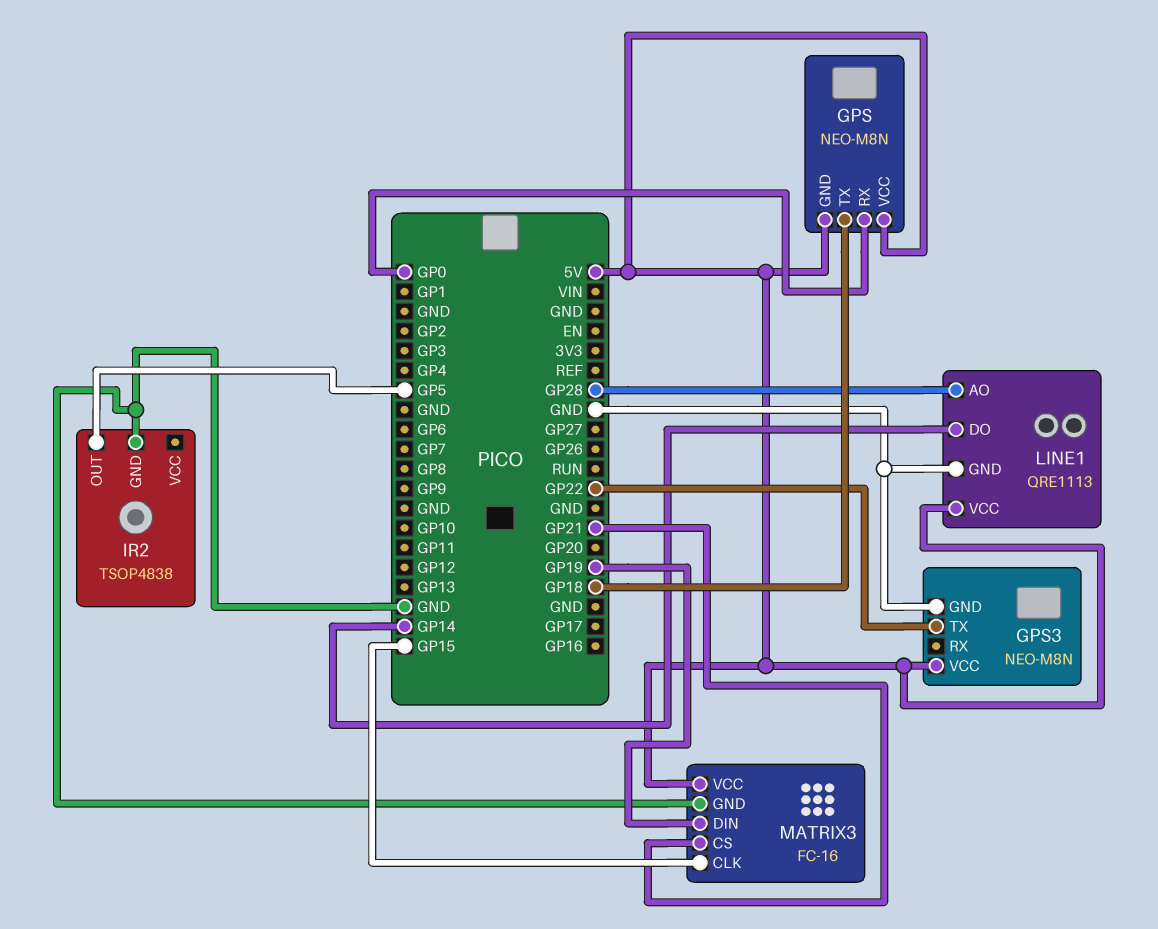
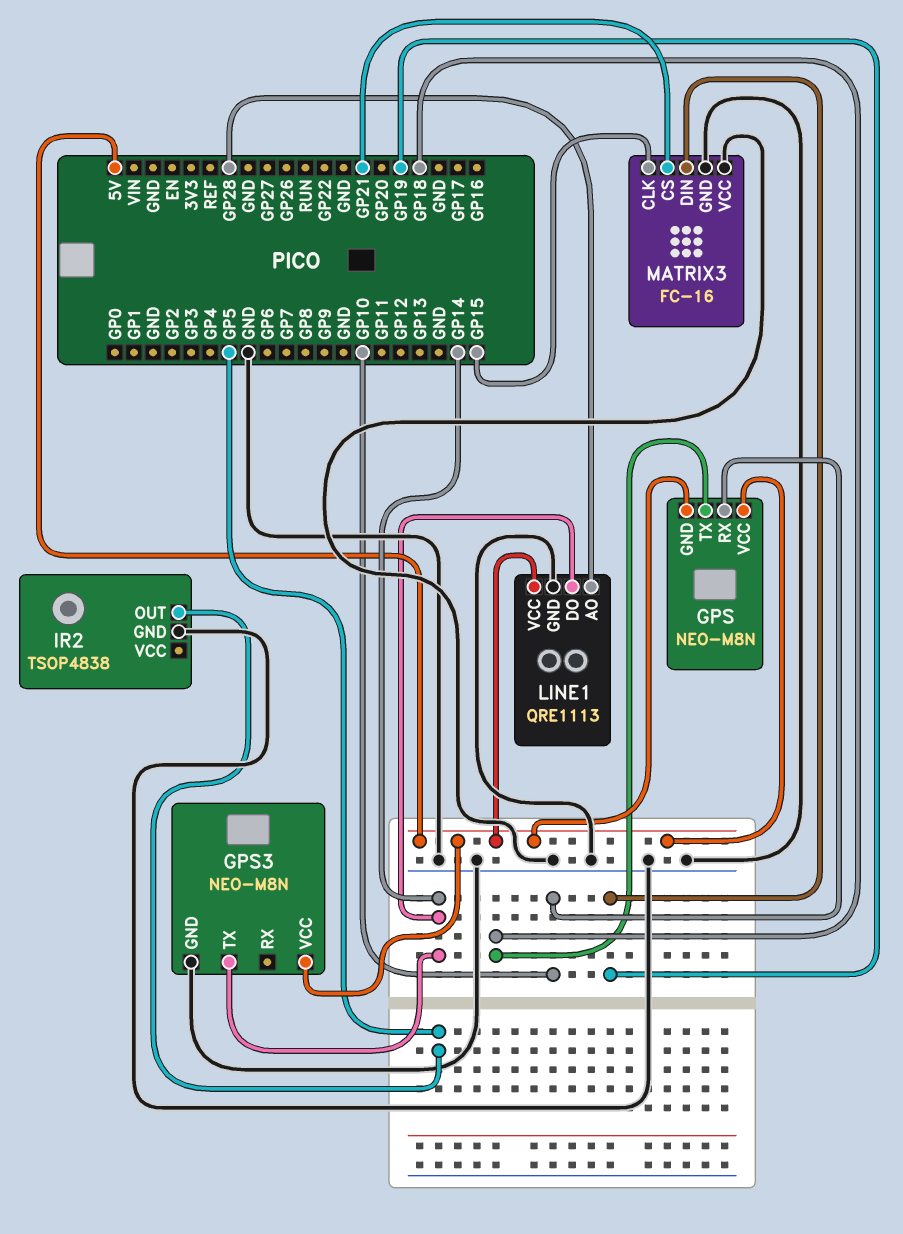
GPS pin RX: GP0 -> GP10
GPS3 pin TX: GP22 -> GP14
MATRIX3 pin VCC: 5V -> GND

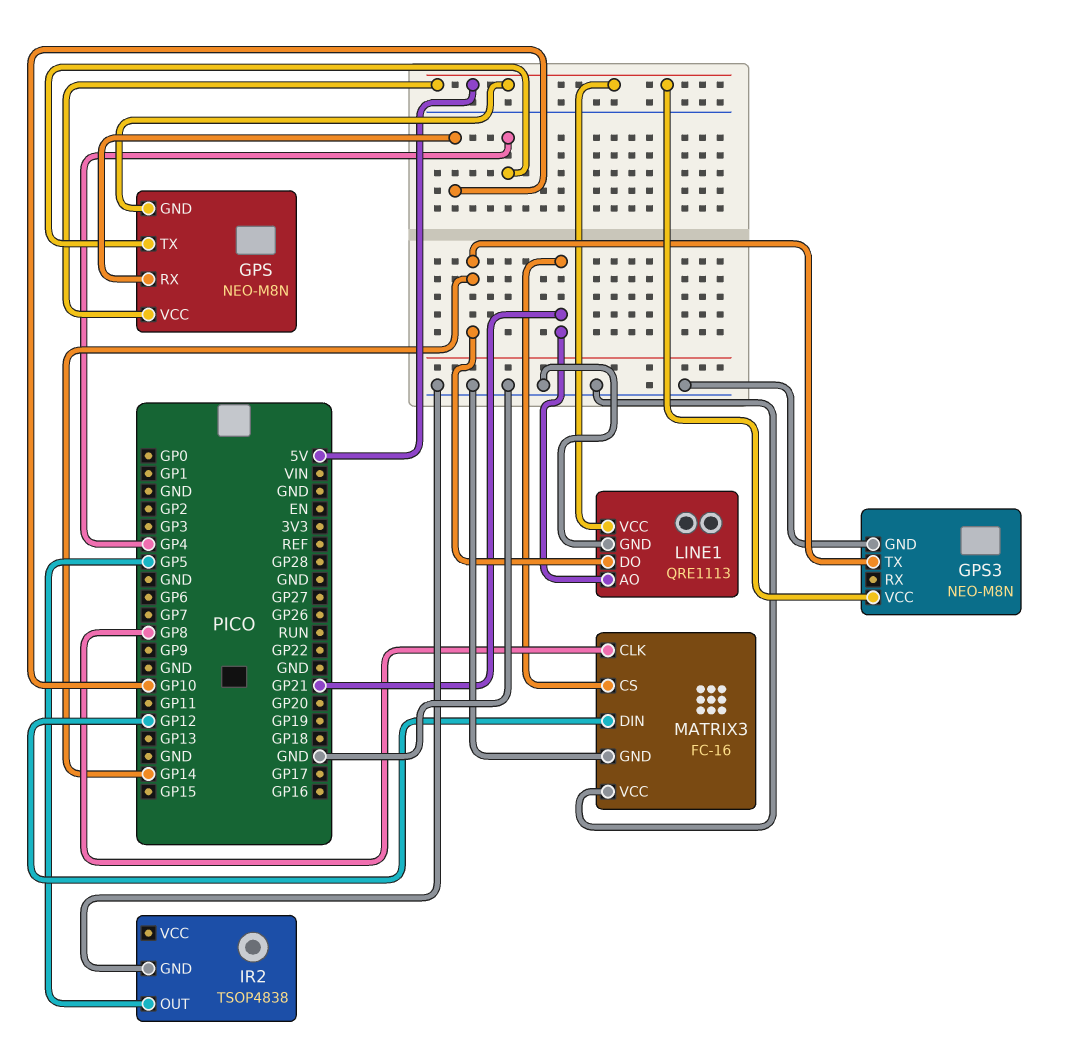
GPS pin TX: GP18 -> GP4
LINE1 pin AO: GP28 -> GP21
MATRIX3 pin CLK: GP15 -> GP8
MATRIX3 pin DIN: GP19 -> GP12

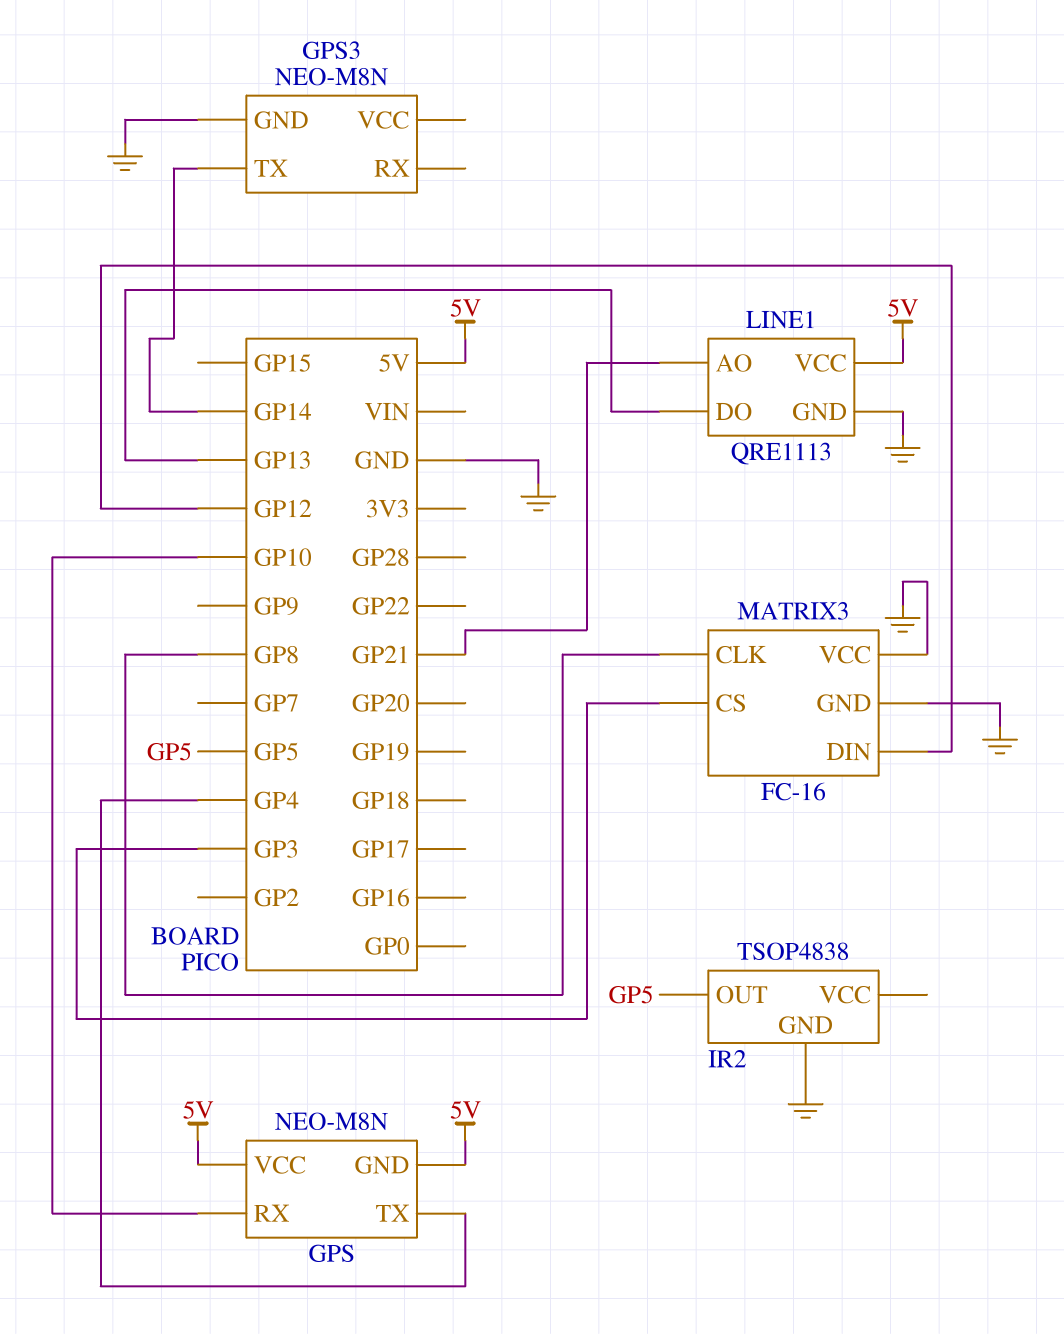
GPS3 pin VCC: 5V -> none
LINE1 pin DO: GP14 -> GP13
MATRIX3 pin CS: GP21 -> GP3

